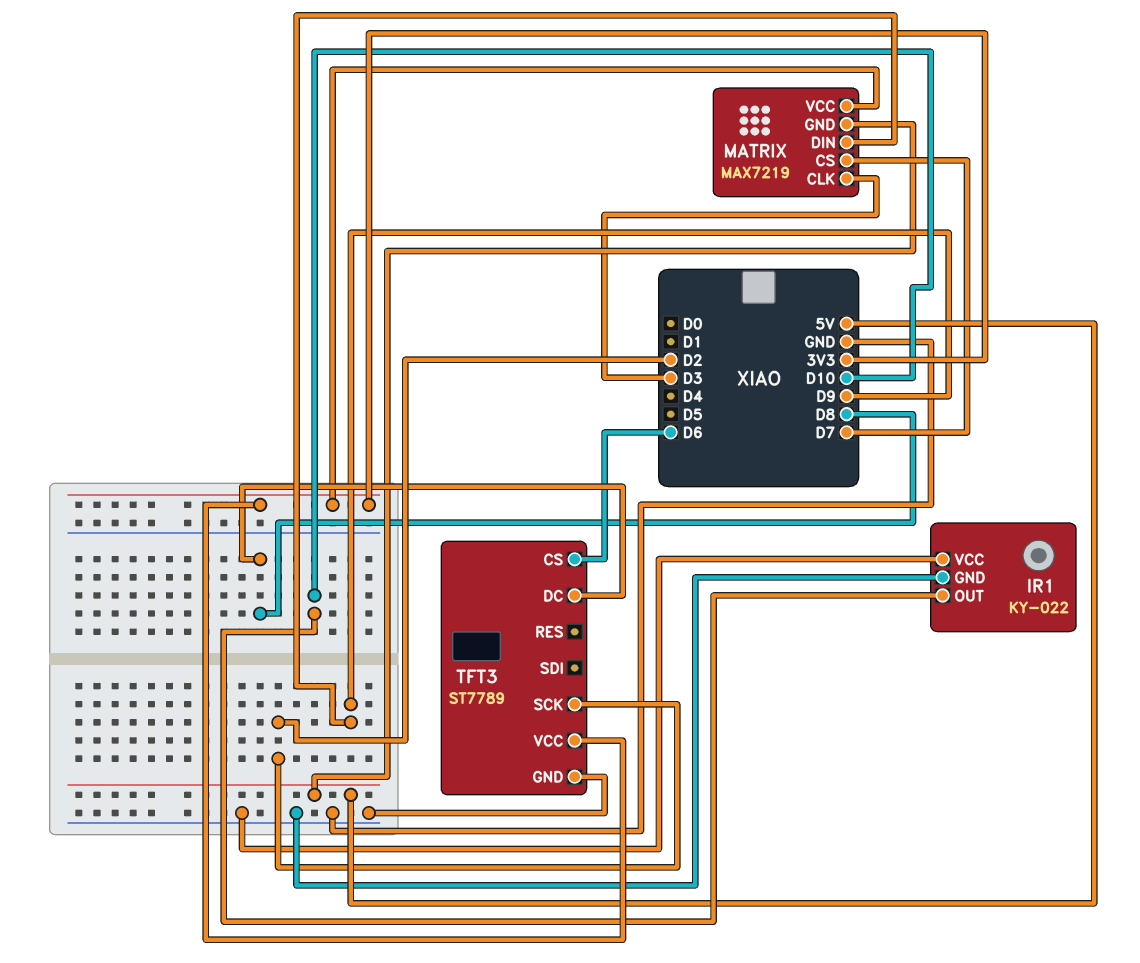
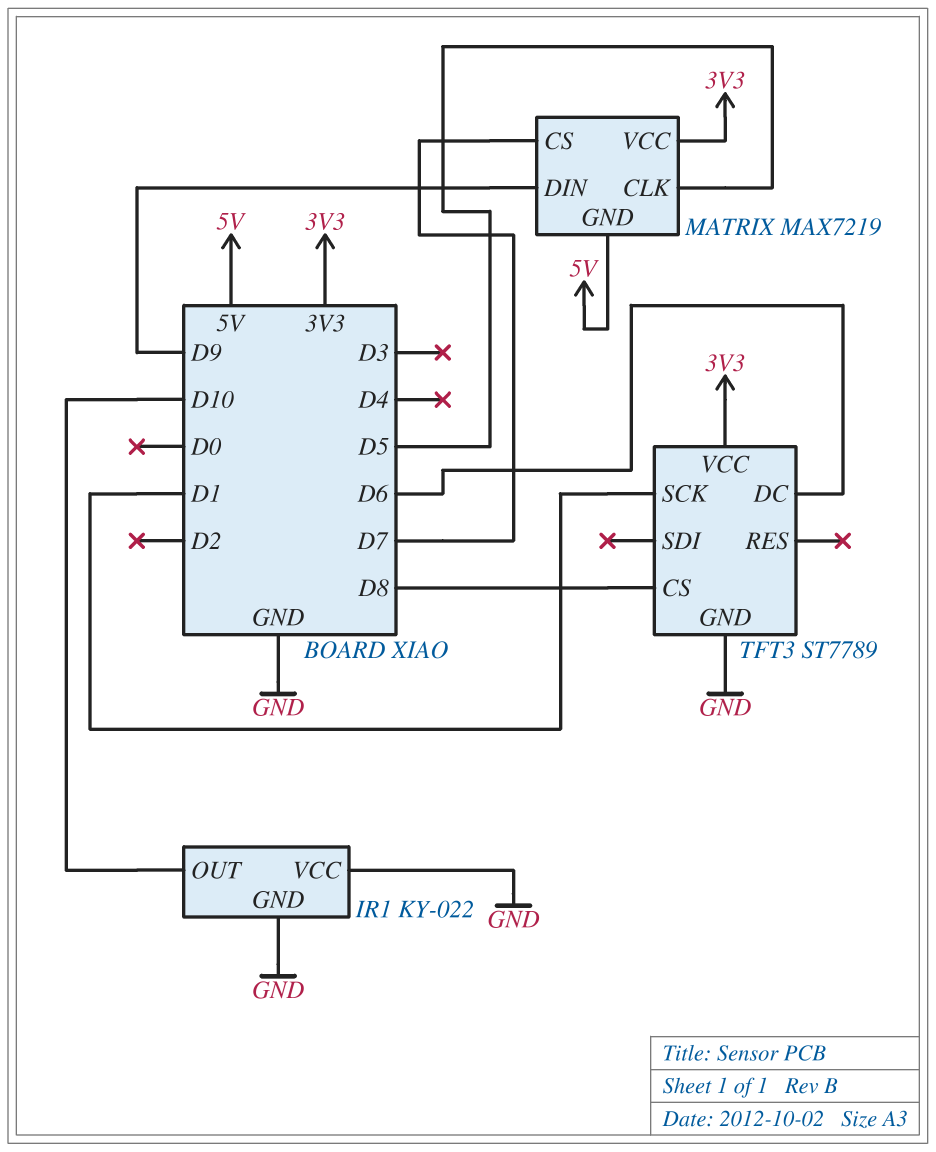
MATRIX pin CLK: D3 -> D5
TFT3 pin CS: D6 -> D8
TFT3 pin DC: D8 -> D6
TFT3 pin SCK: D2 -> D1

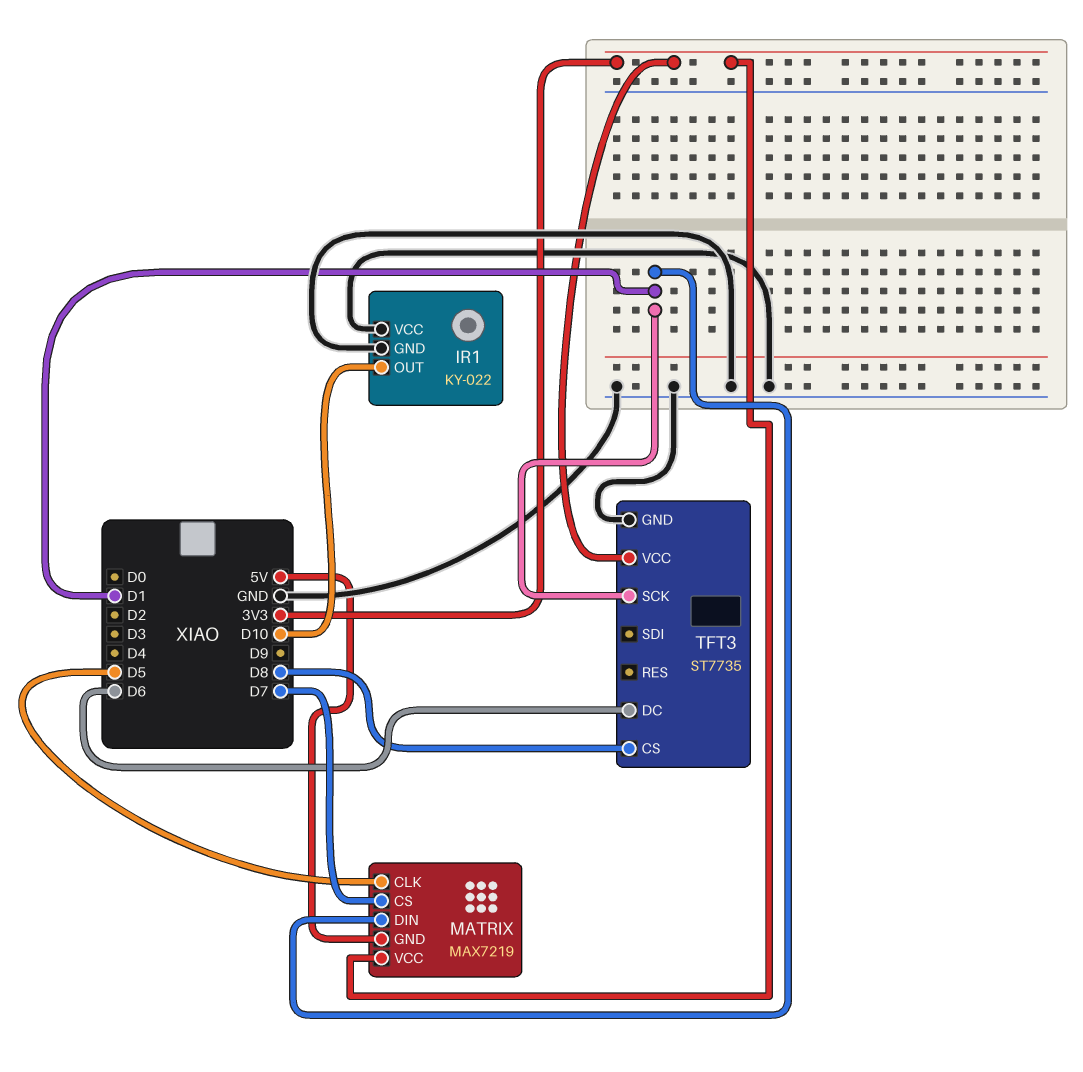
MATRIX pin DIN: D9 -> D1
TFT3: ST7789 -> ST7735

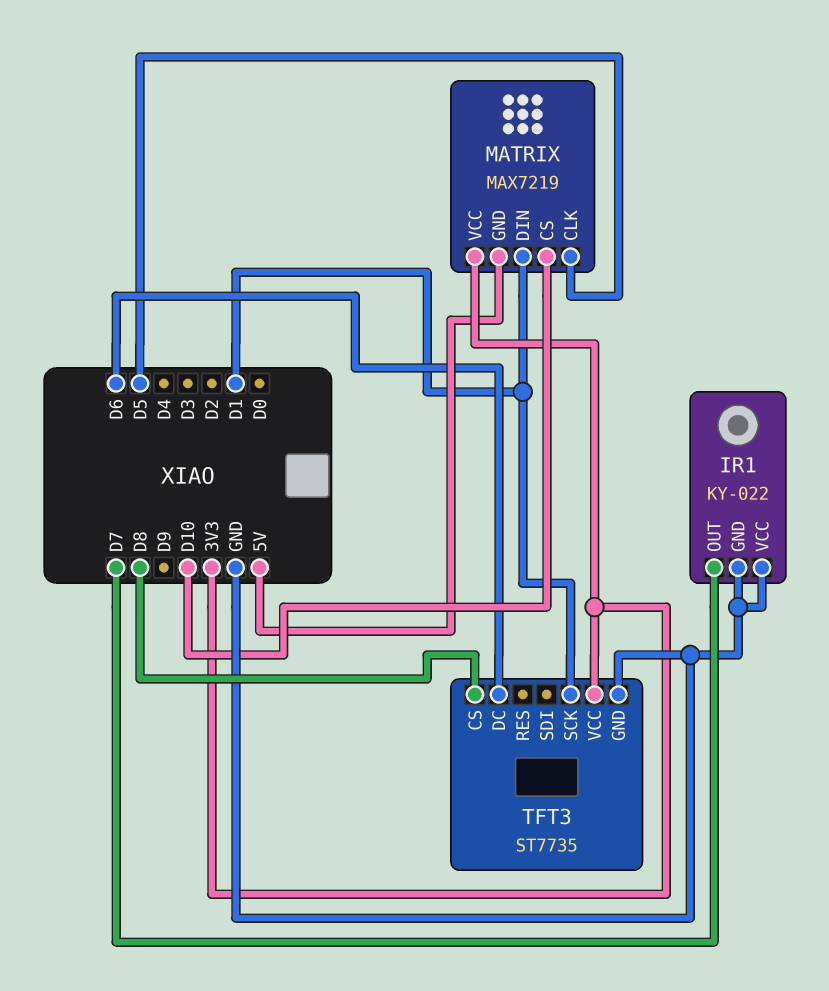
IR1 pin OUT: D10 -> D7
MATRIX pin CS: D7 -> D10

